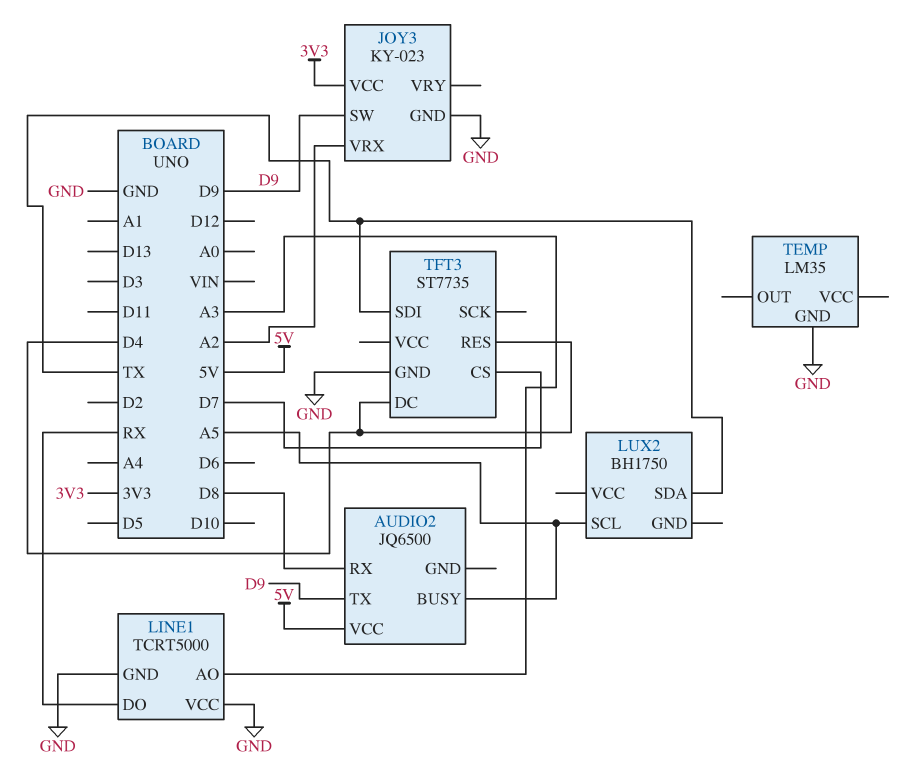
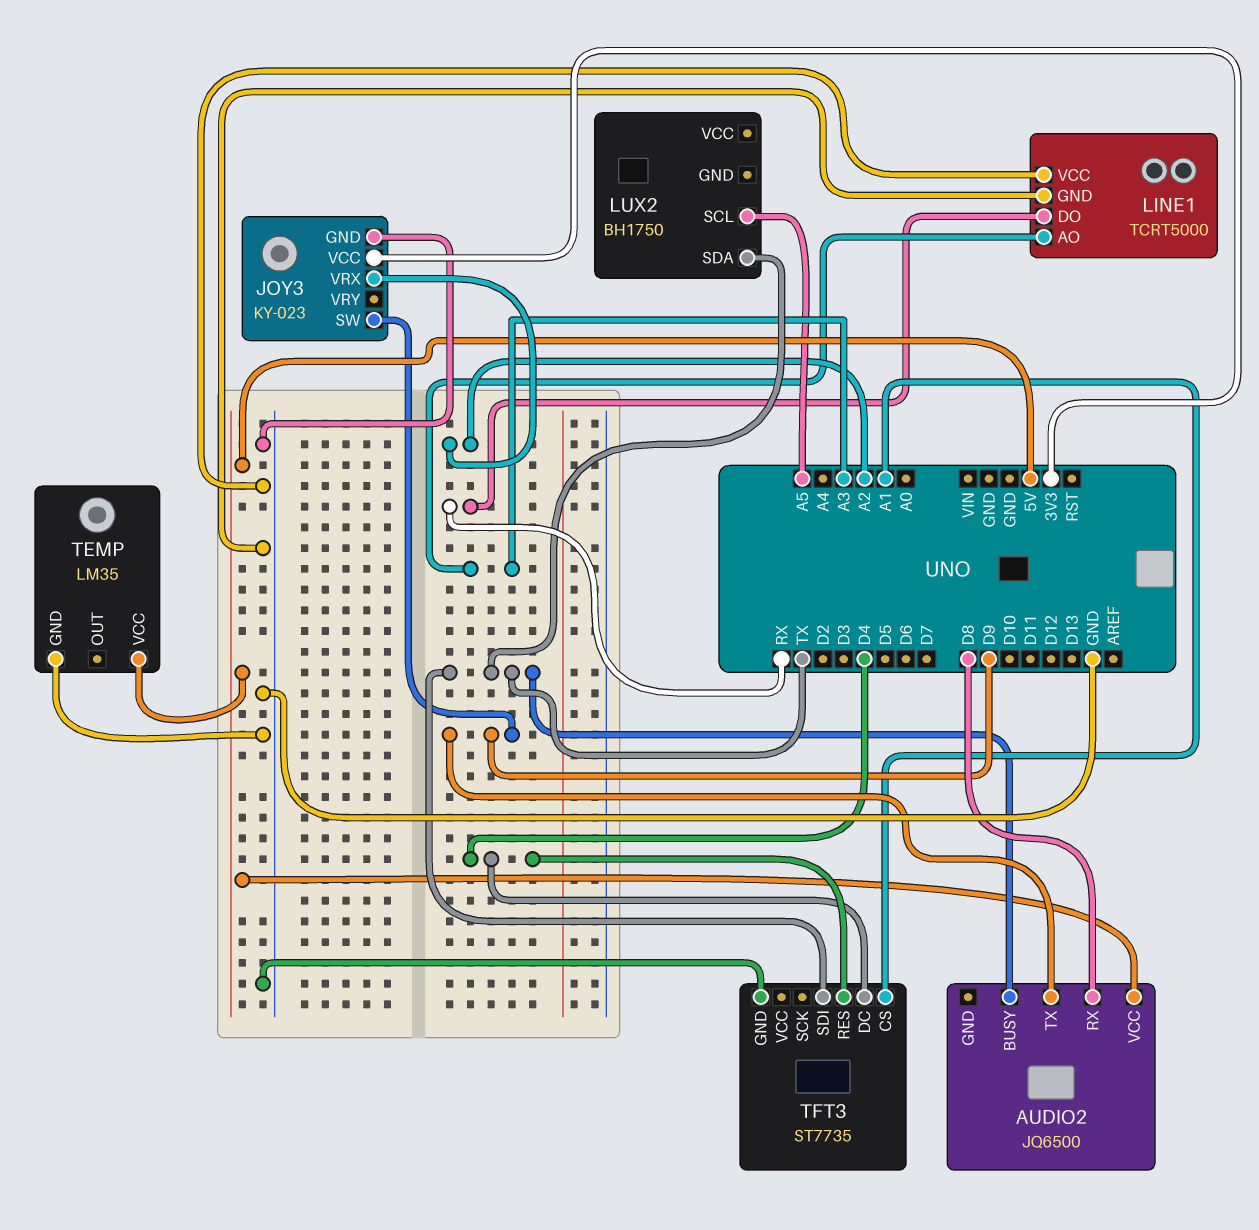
AUDIO2 pin BUSY: A5 -> TX
TEMP pin VCC: none -> 5V
TFT3 pin CS: D7 -> A1

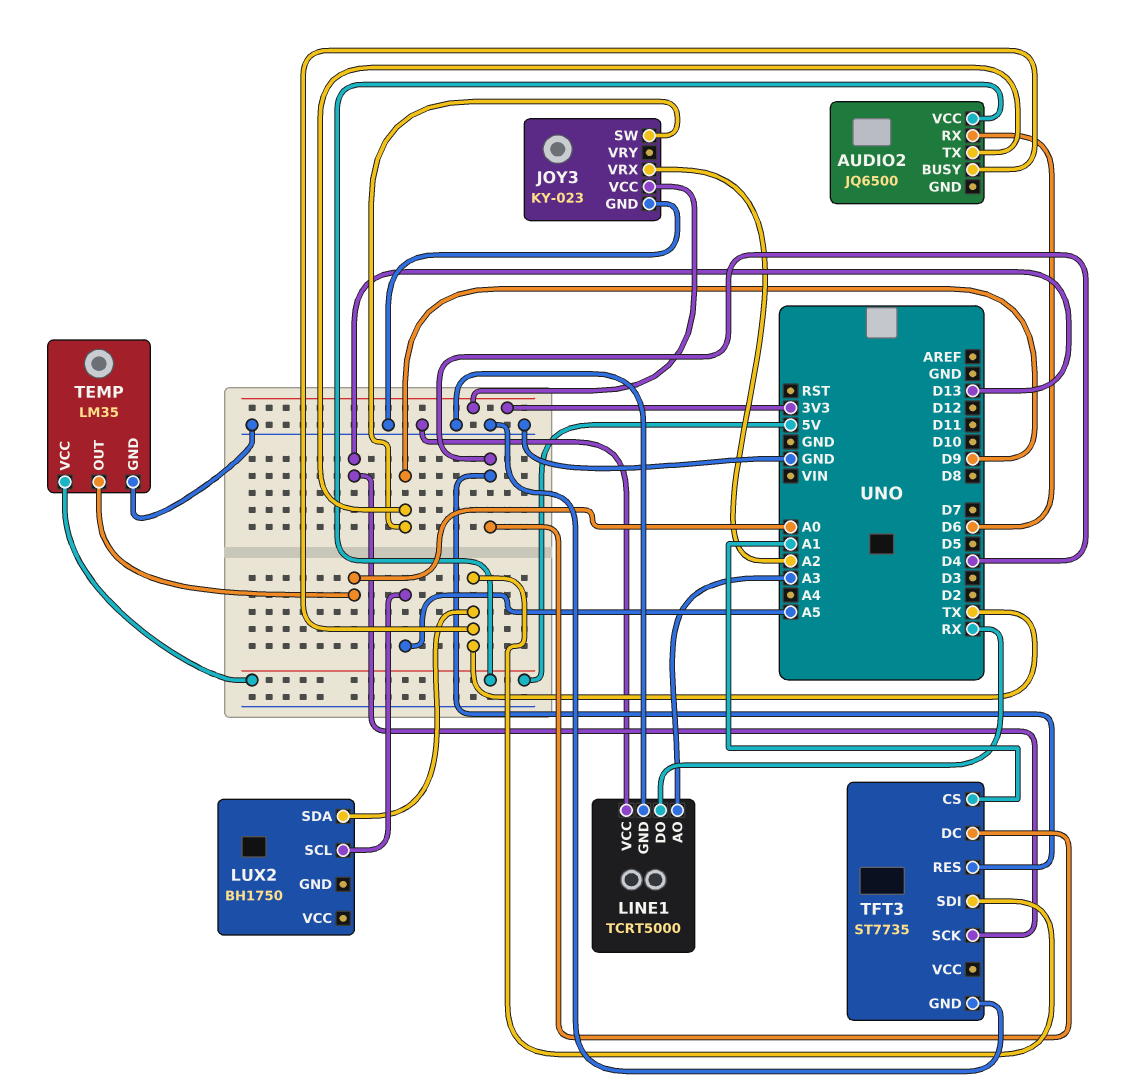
AUDIO2 pin RX: D8 -> D6
TEMP pin OUT: none -> A0
TFT3 pin SCK: none -> D13

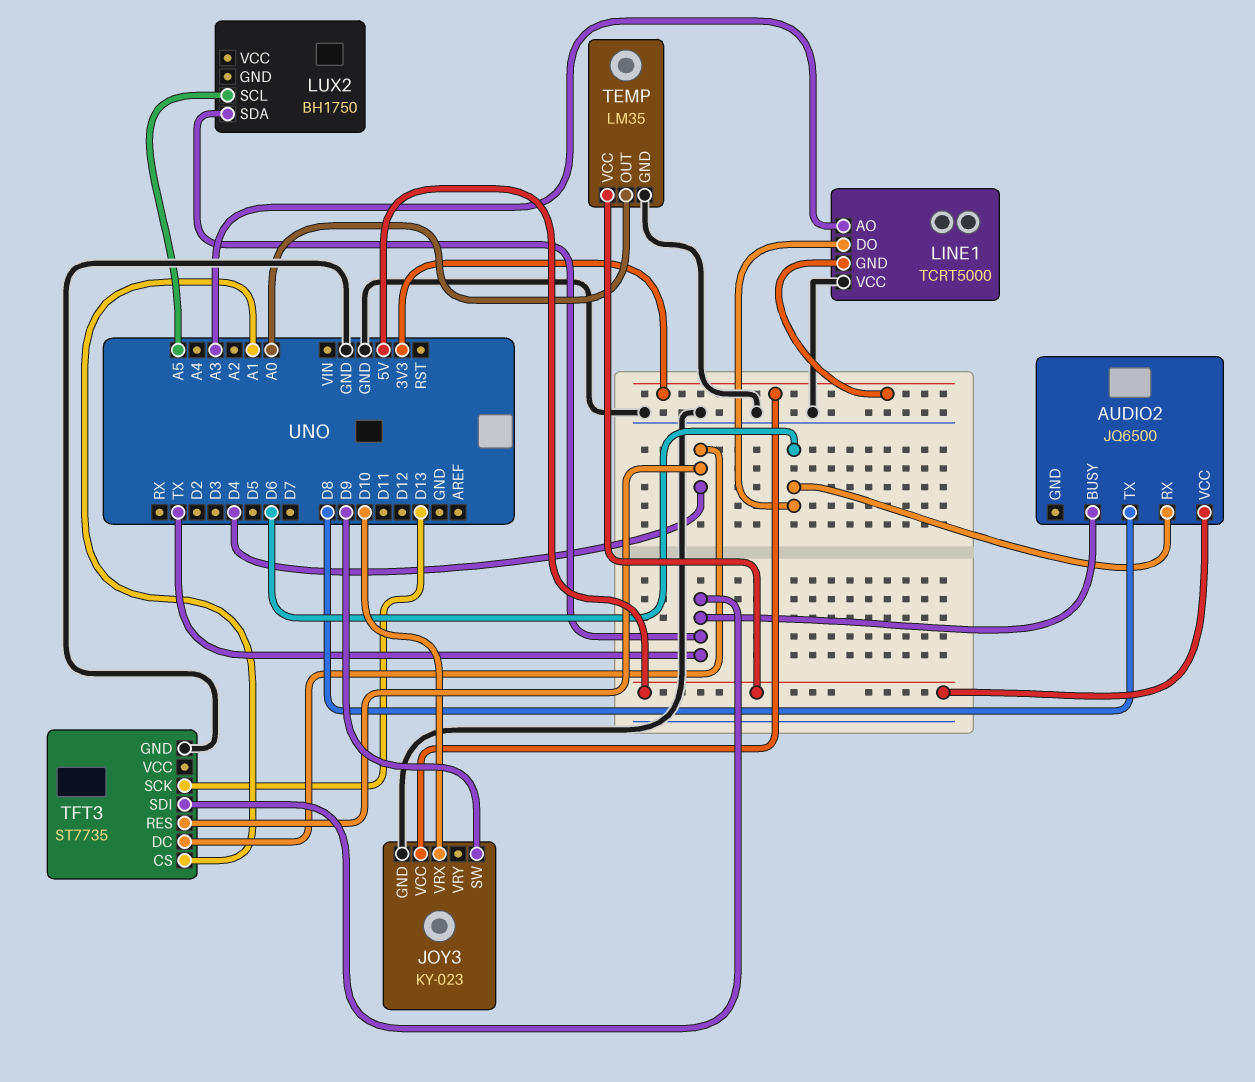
AUDIO2 pin TX: D9 -> D8
JOY3 pin VRX: A2 -> D10
LINE1 pin DO: RX -> D6
LINE1 pin GND: GND -> 3V3

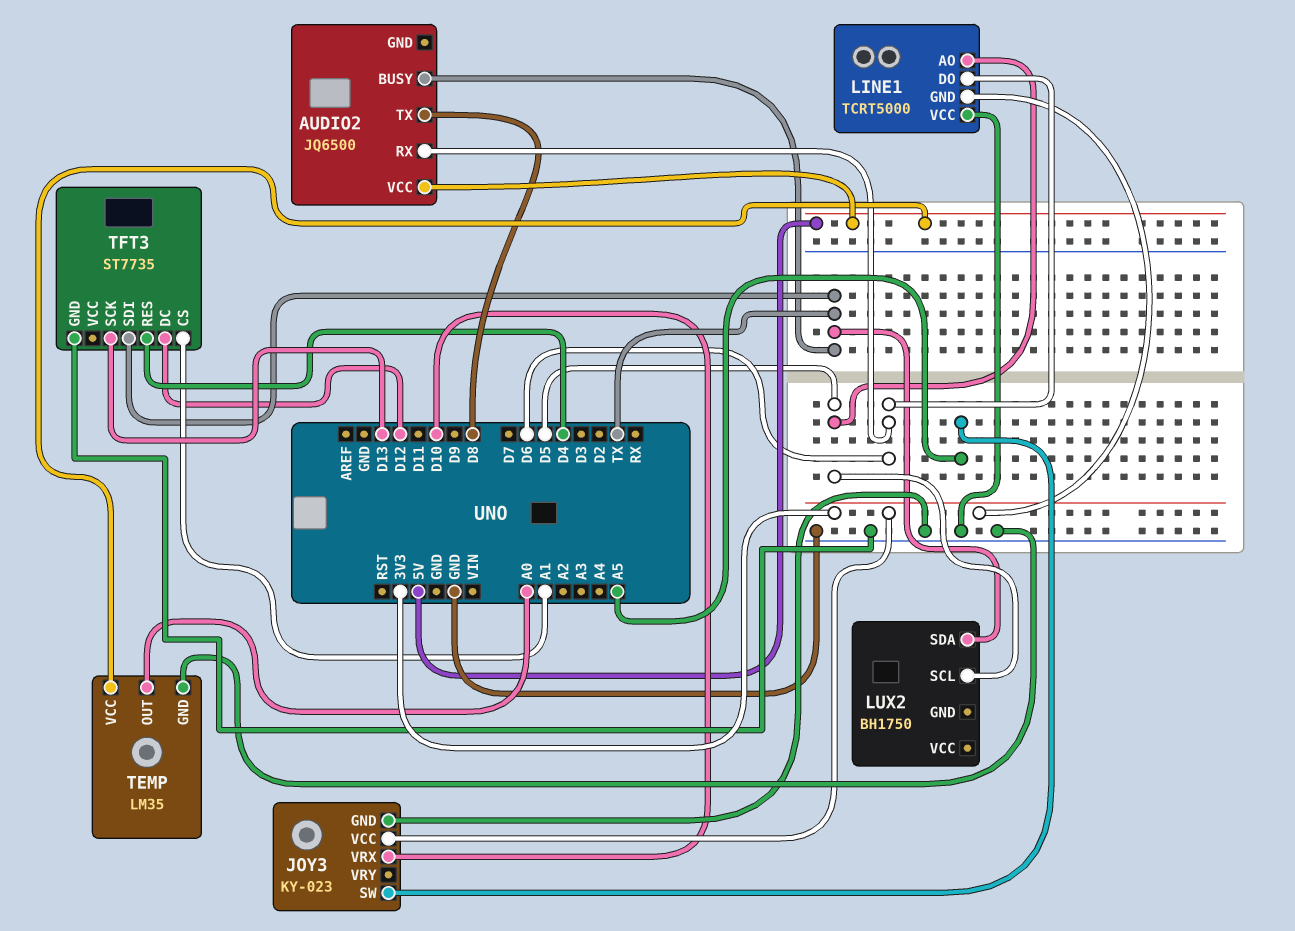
JOY3 pin SW: D9 -> A5
LINE1 pin AO: A3 -> D5
LUX2 pin SCL: A5 -> D5
TFT3 pin DC: D4 -> D12

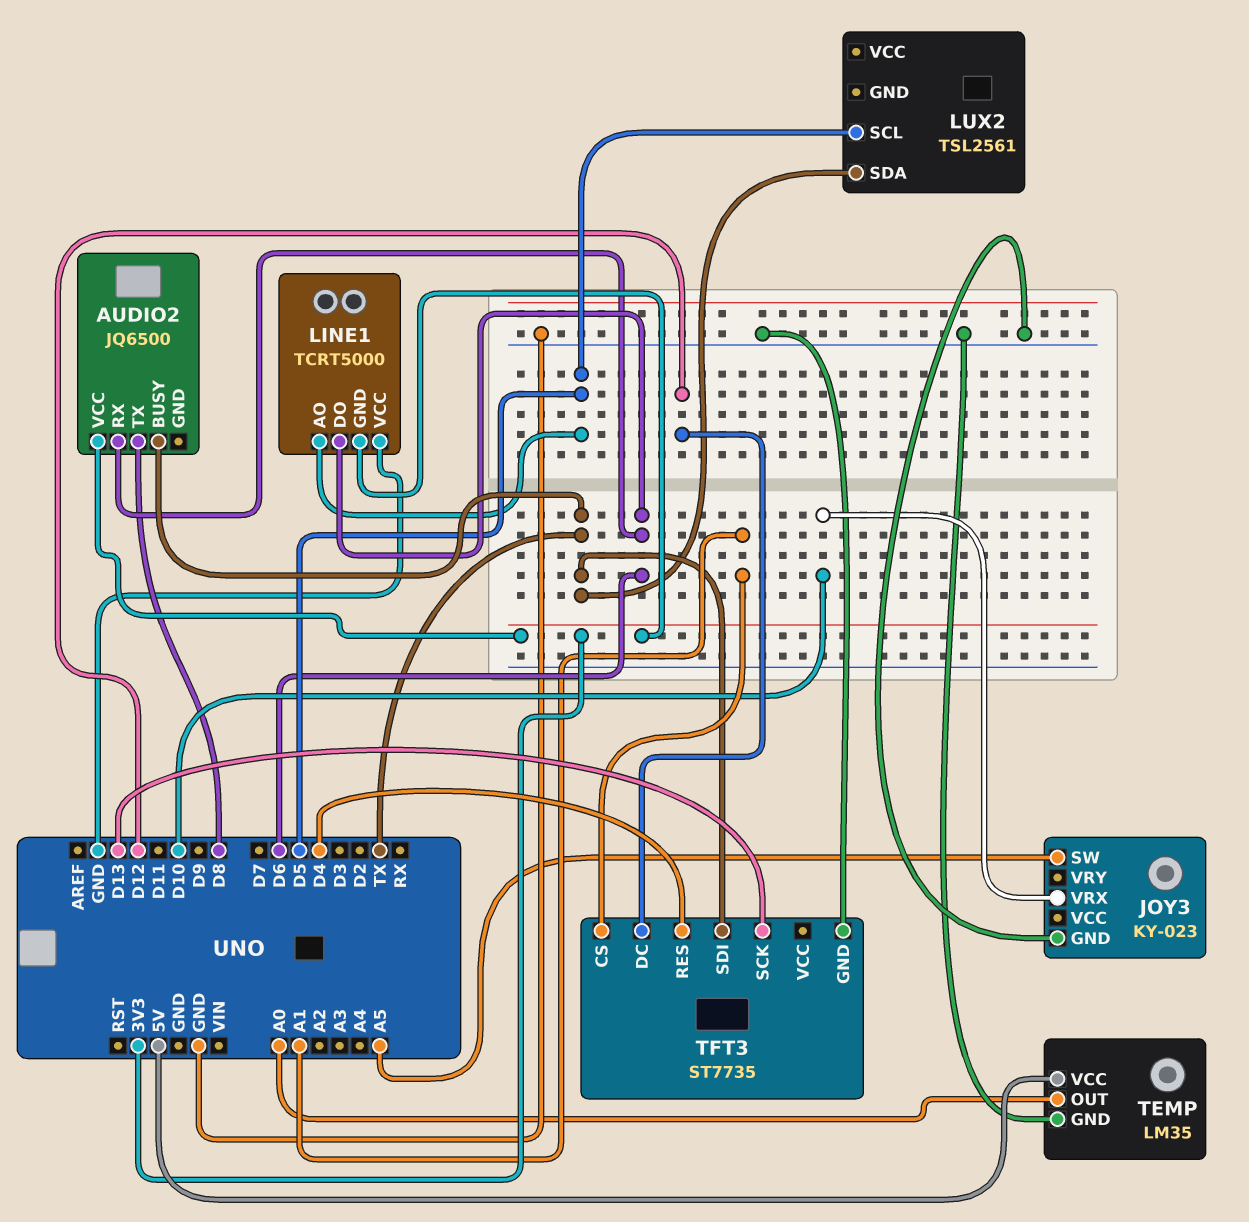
AUDIO2 pin VCC: 5V -> 3V3
JOY3 pin VCC: 3V3 -> none
LUX2: BH1750 -> TSL2561

